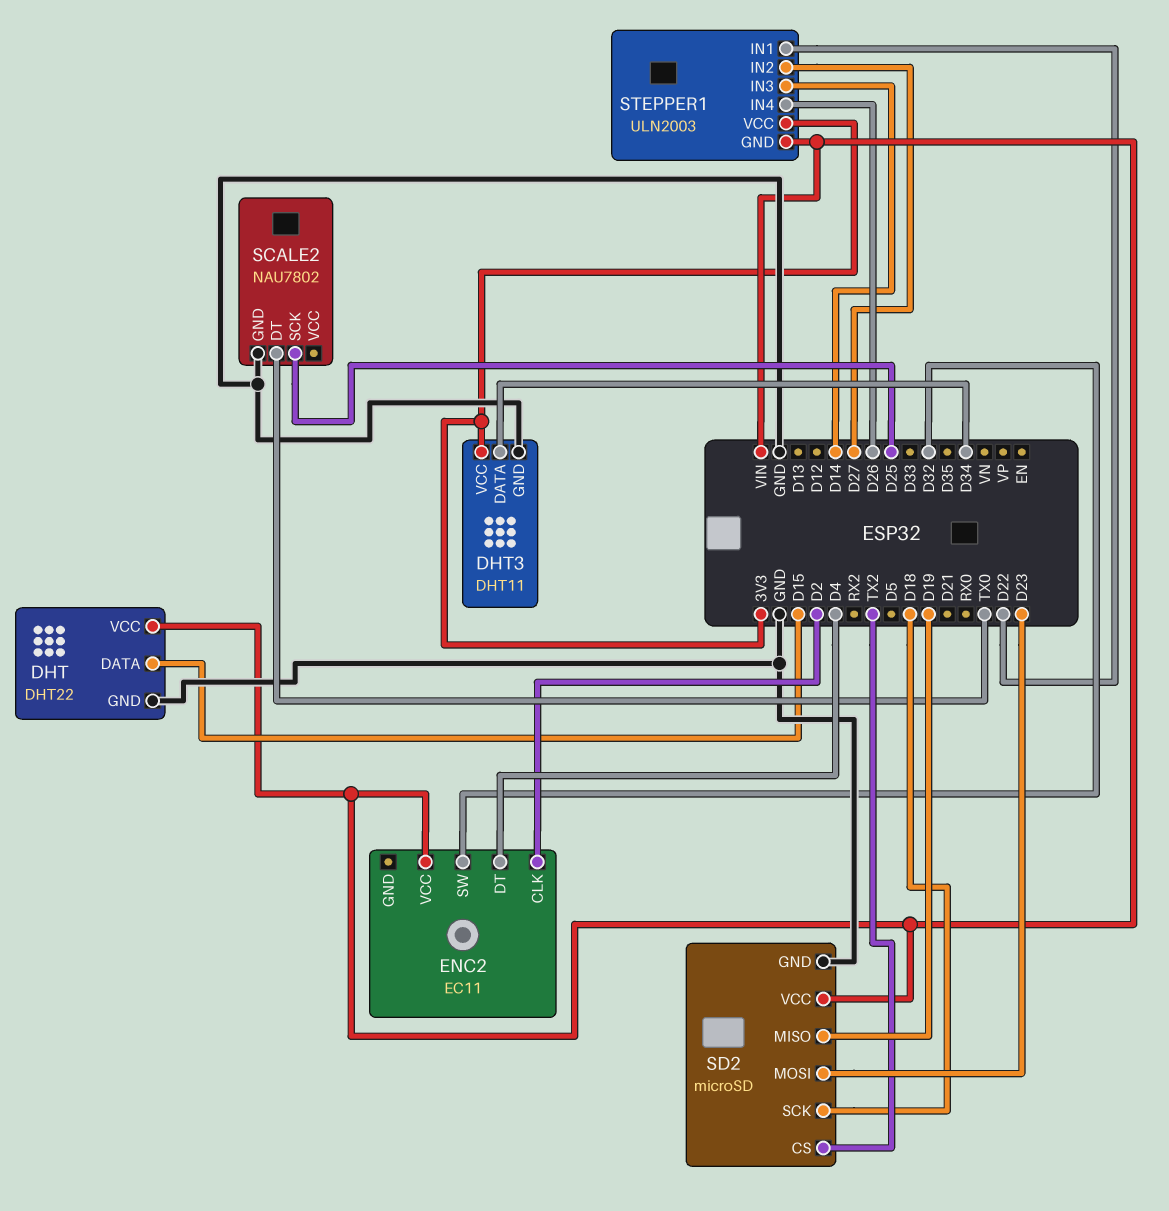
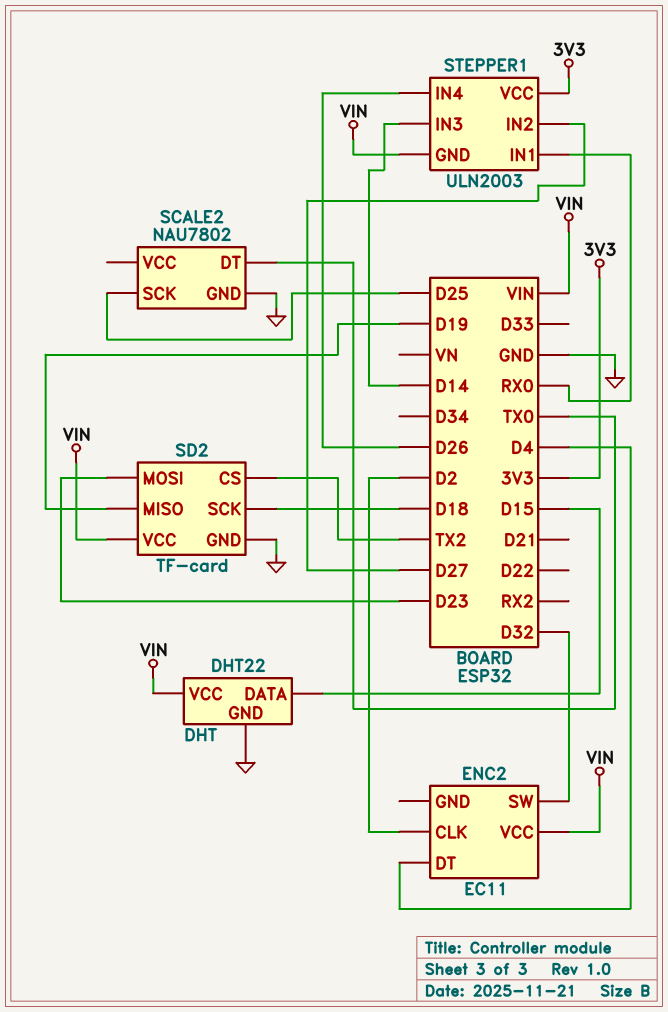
DHT3: DHT11 -> none
DHT3 pin DATA: D34 -> none
DHT3 pin GND: GND -> none
DHT3 pin VCC: 3V3 -> none
SD2: microSD -> TF-card
STEPPER1 pin IN1: D22 -> RX0

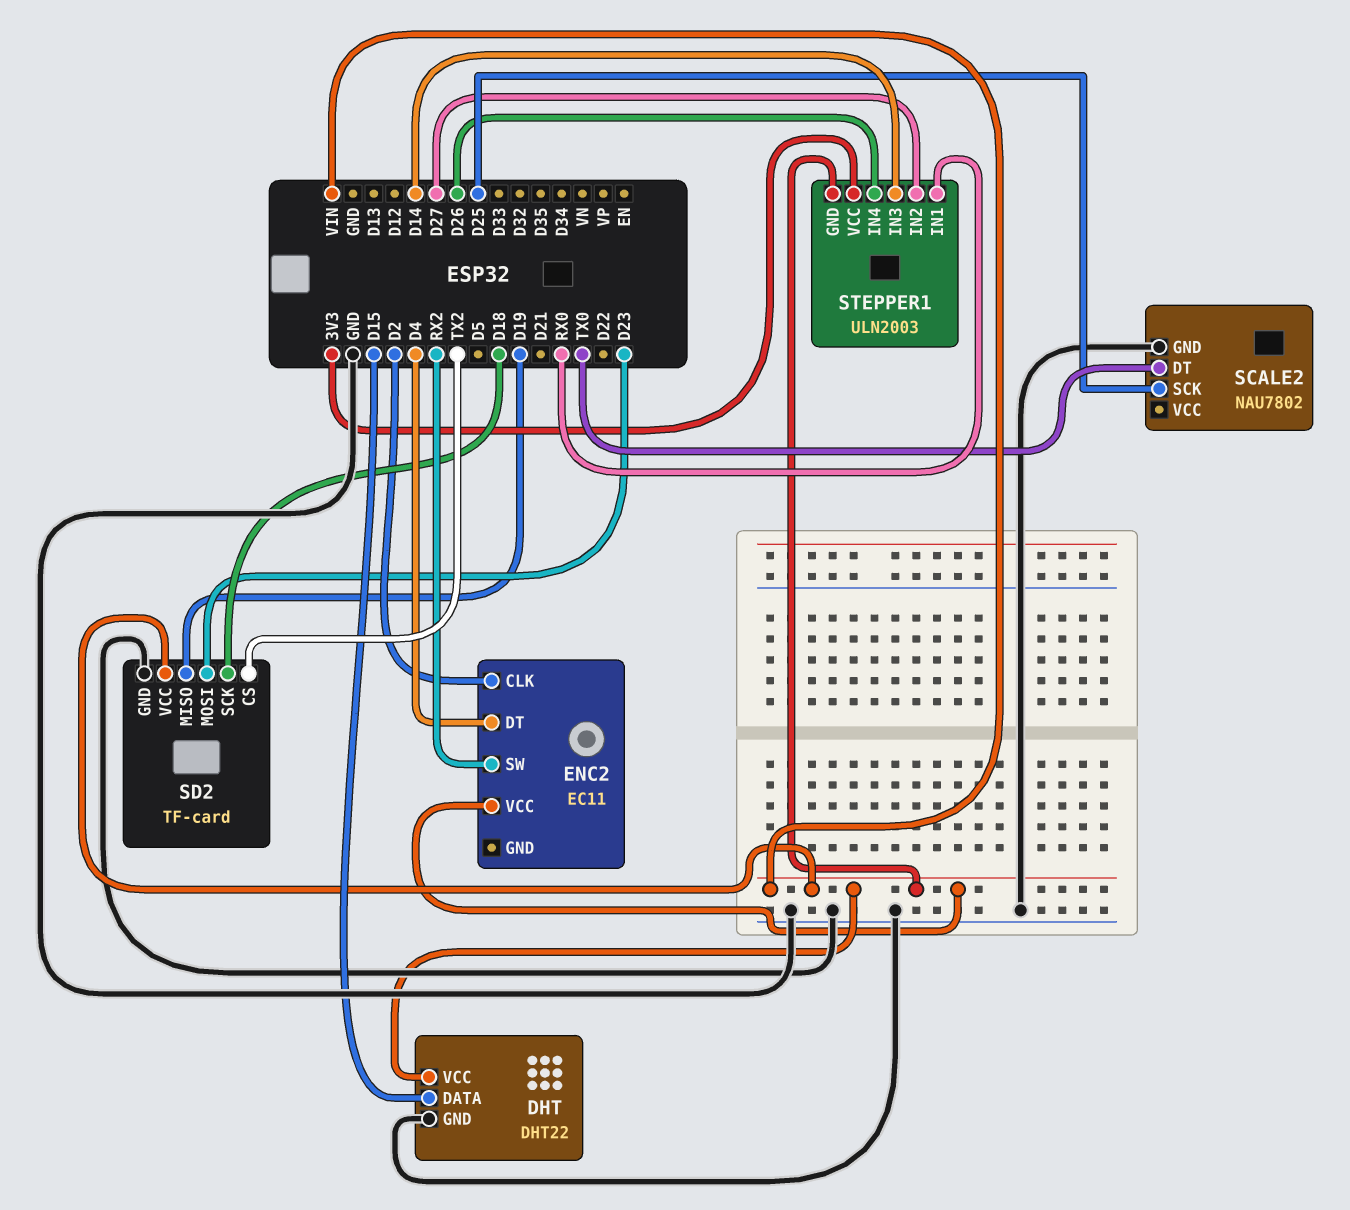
ENC2 pin SW: D32 -> RX2

